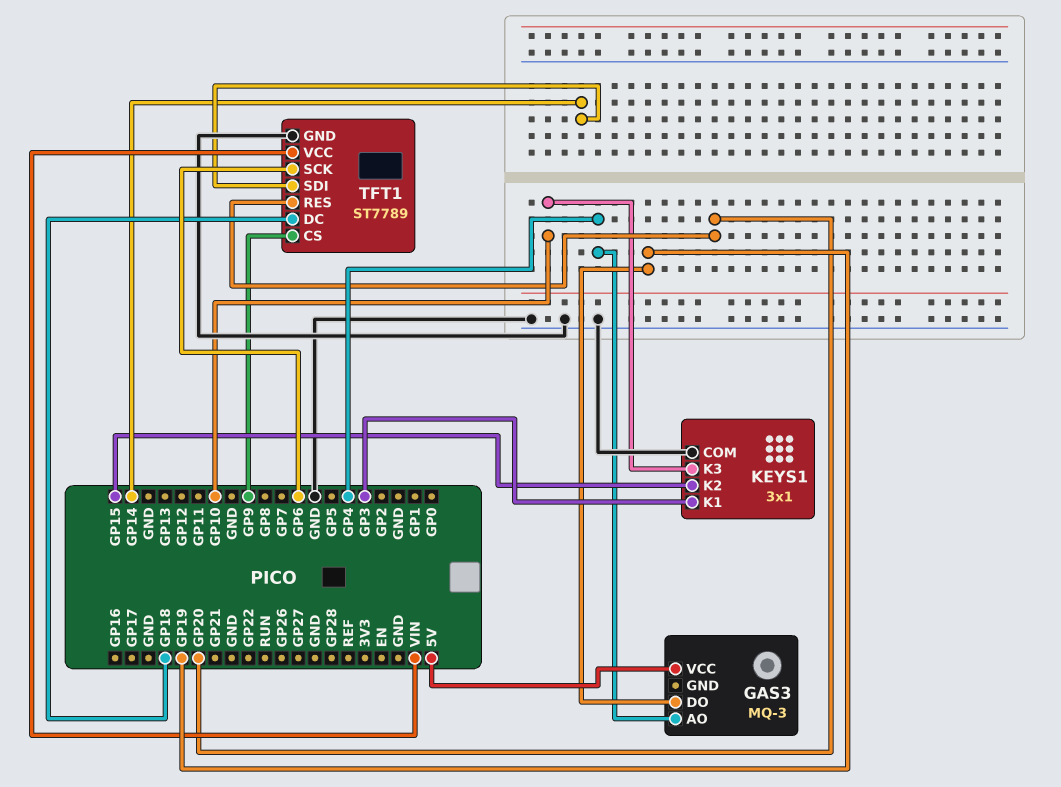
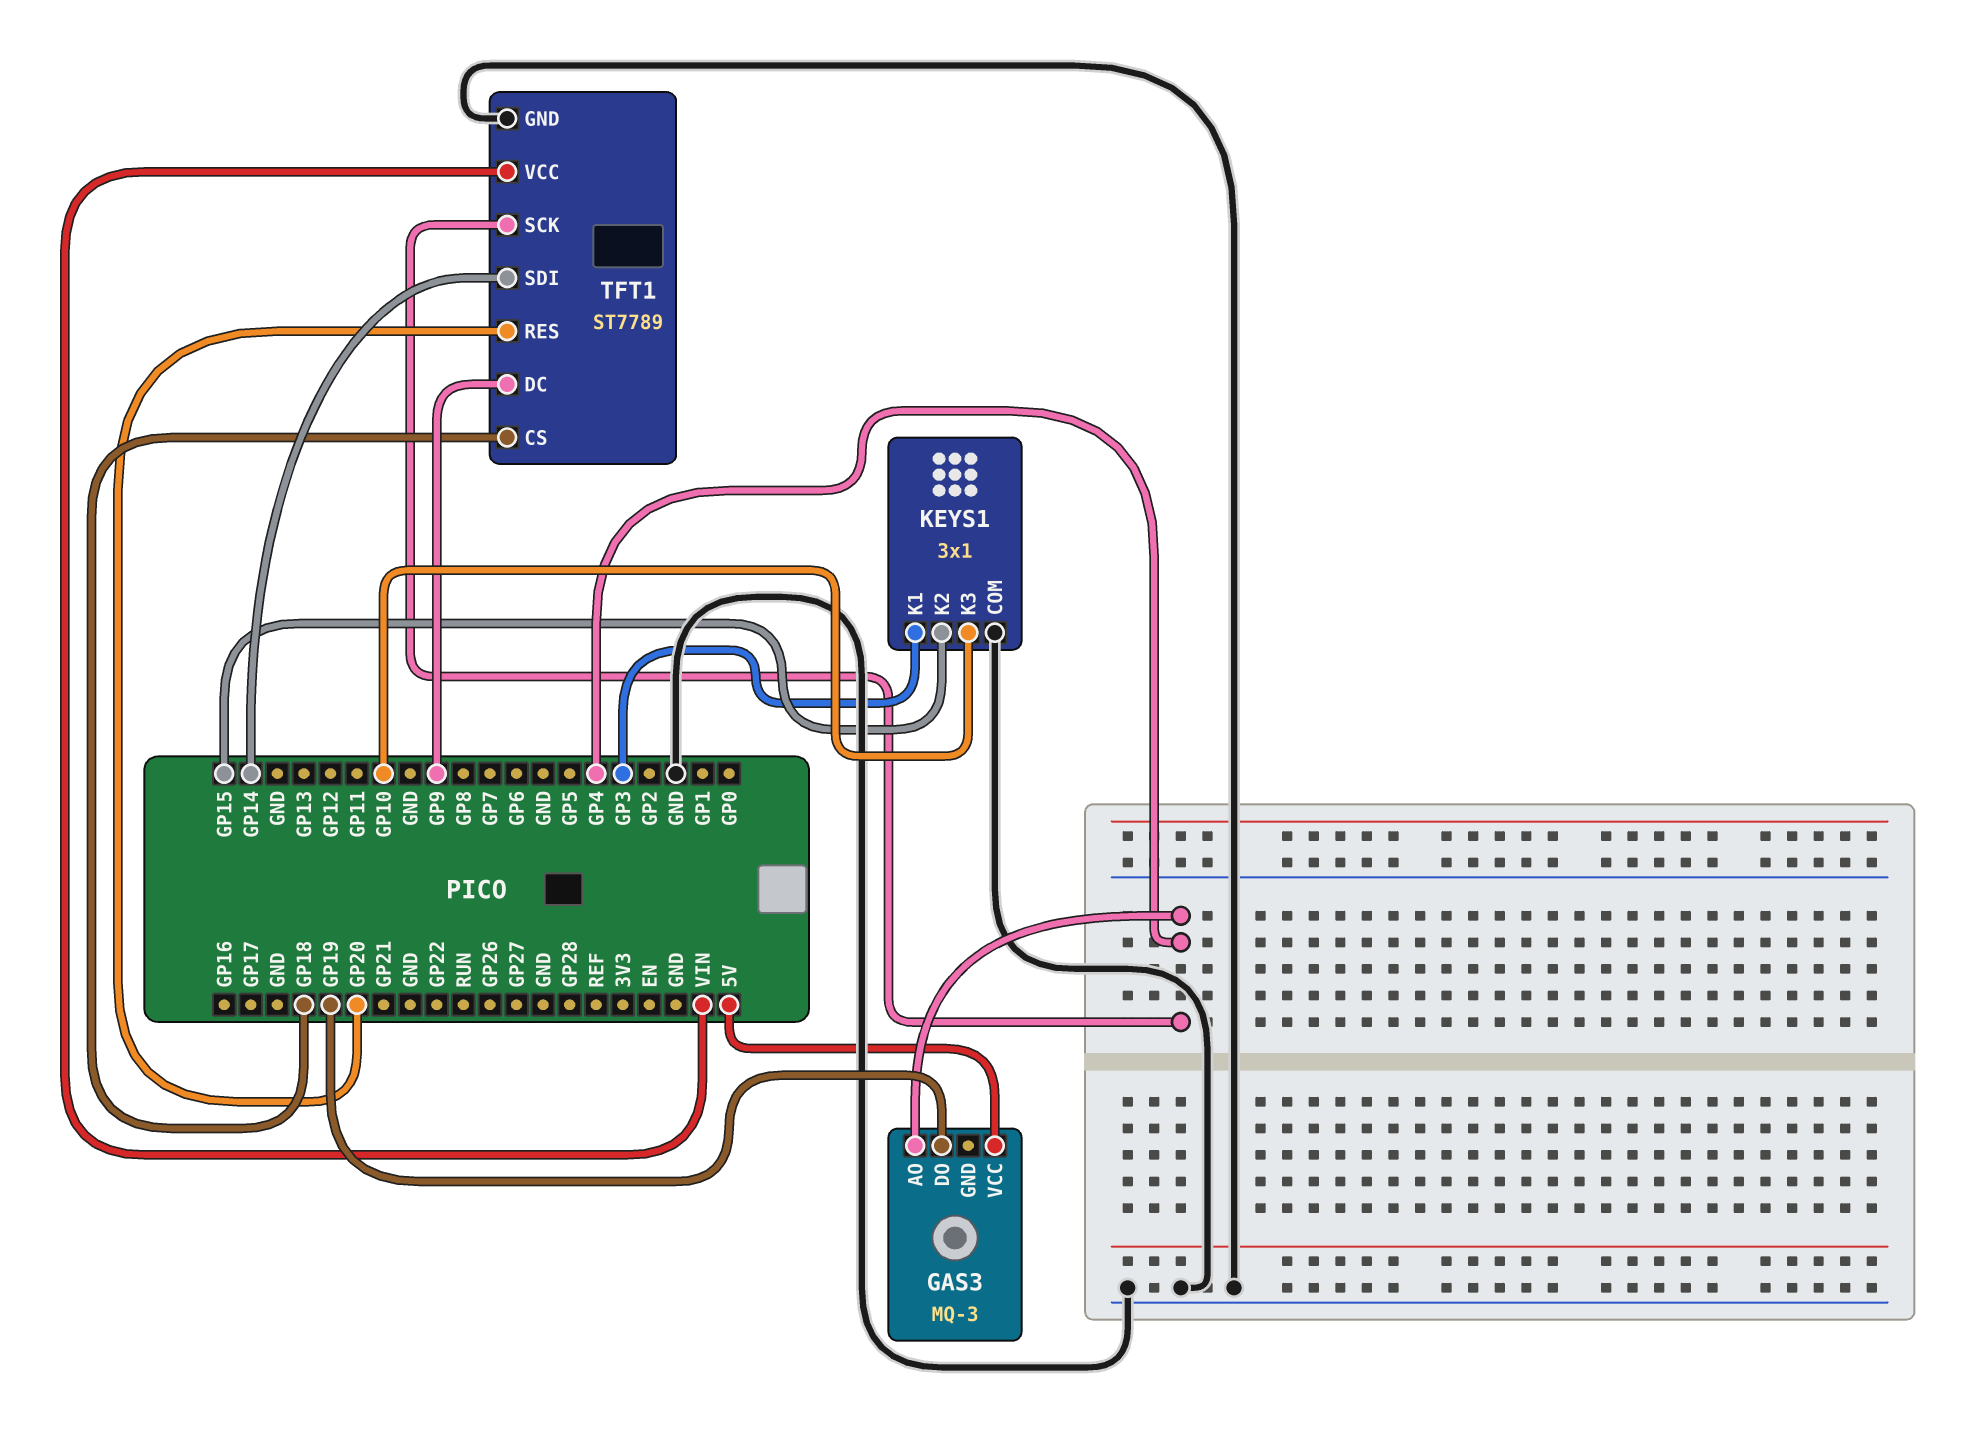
TFT1 pin CS: GP9 -> GP18
TFT1 pin DC: GP18 -> GP9
TFT1 pin SCK: GP6 -> GP4

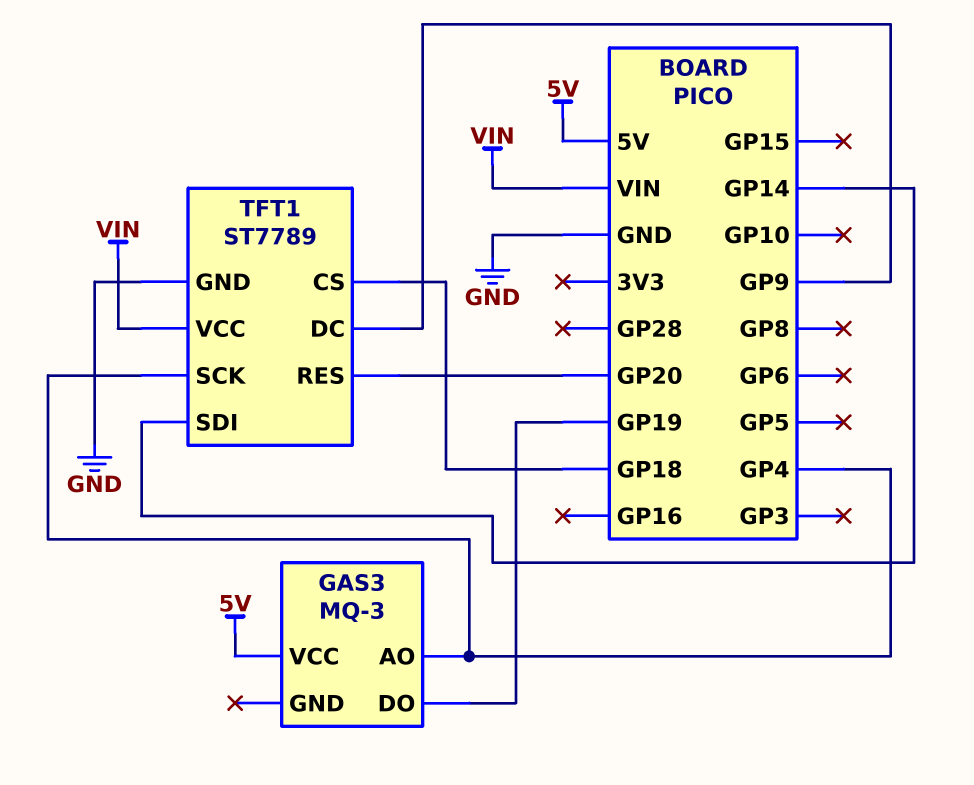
KEYS1: 3x1 -> none
KEYS1 pin COM: GND -> none
KEYS1 pin K1: GP3 -> none
KEYS1 pin K2: GP15 -> none
KEYS1 pin K3: GP10 -> none

